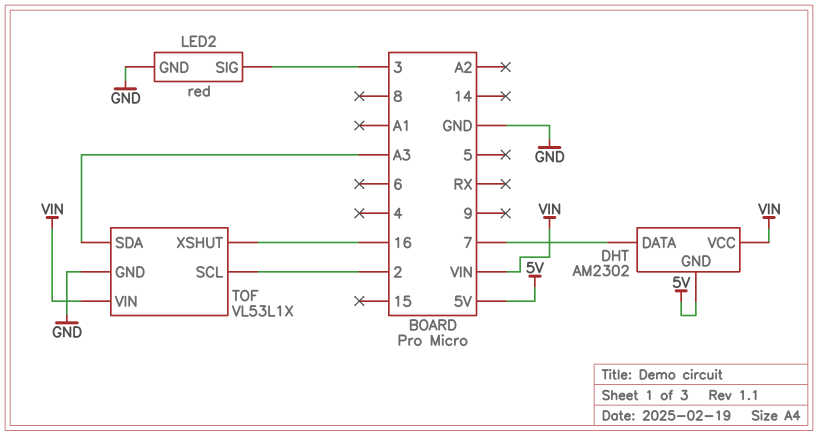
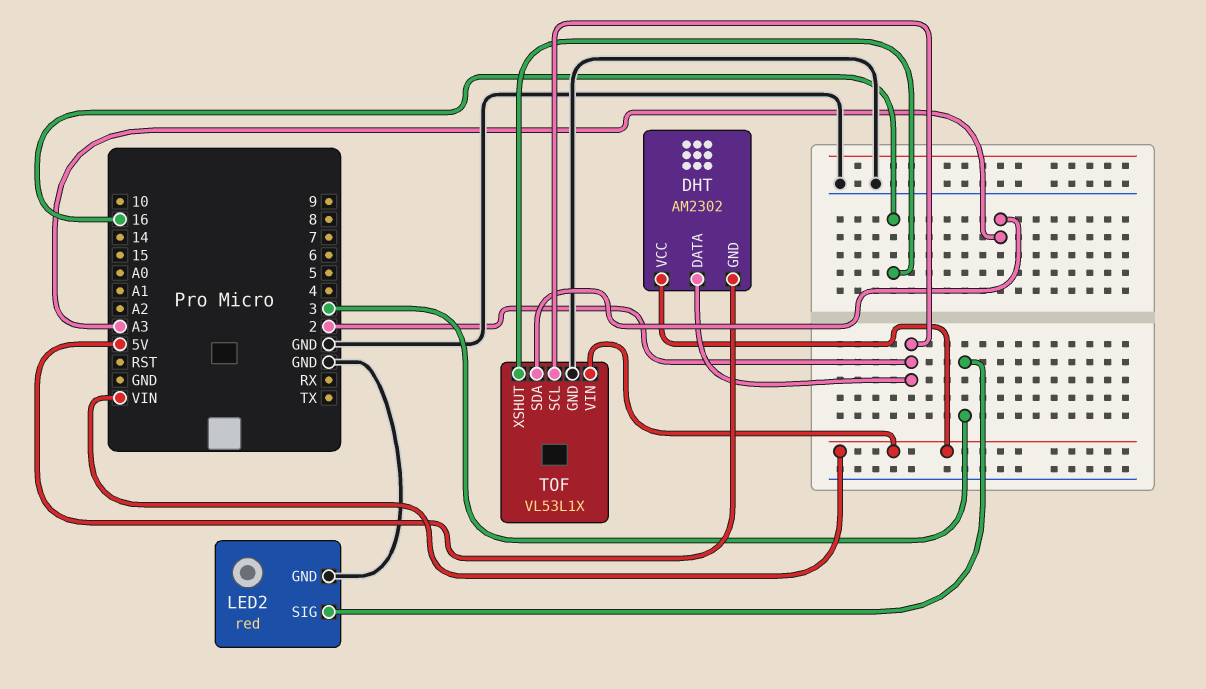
DHT pin DATA: 7 -> 2

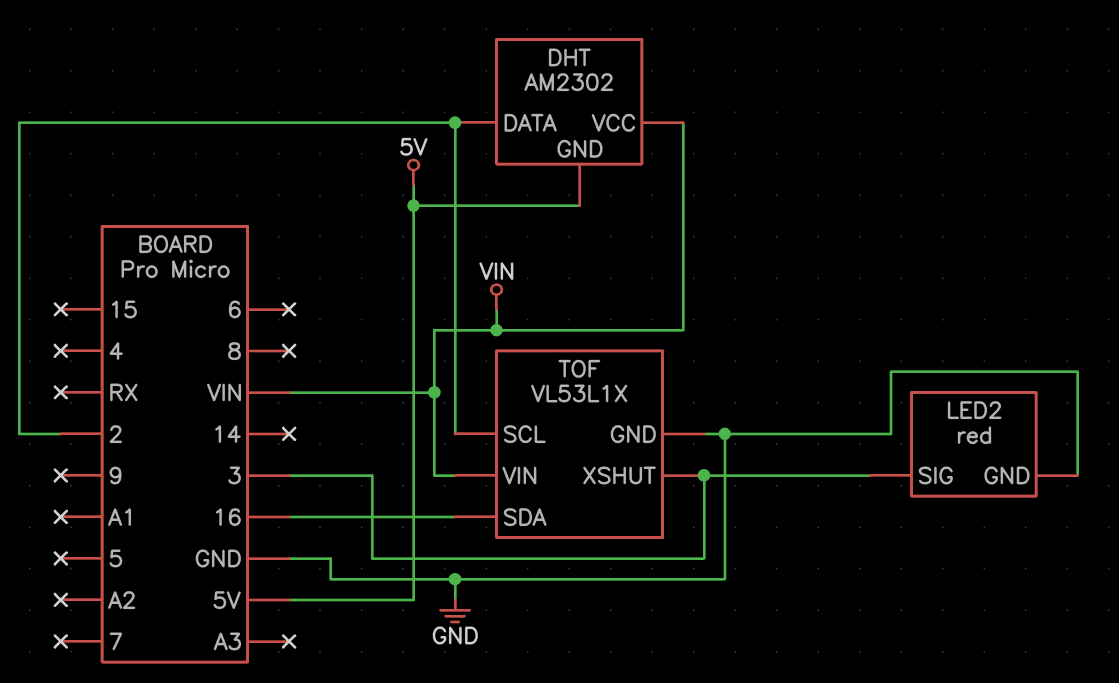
TOF pin SDA: A3 -> 16
TOF pin XSHUT: 16 -> 3

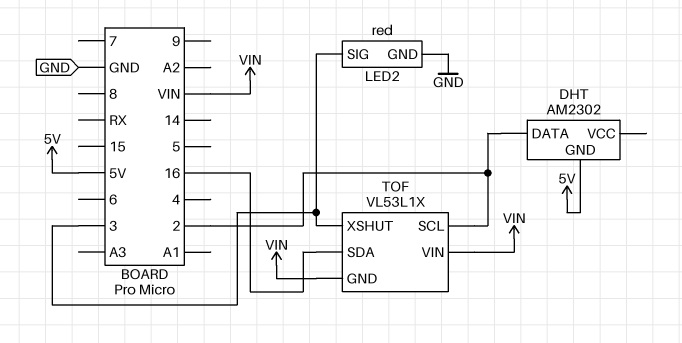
DHT pin VCC: VIN -> none
TOF pin GND: GND -> VIN

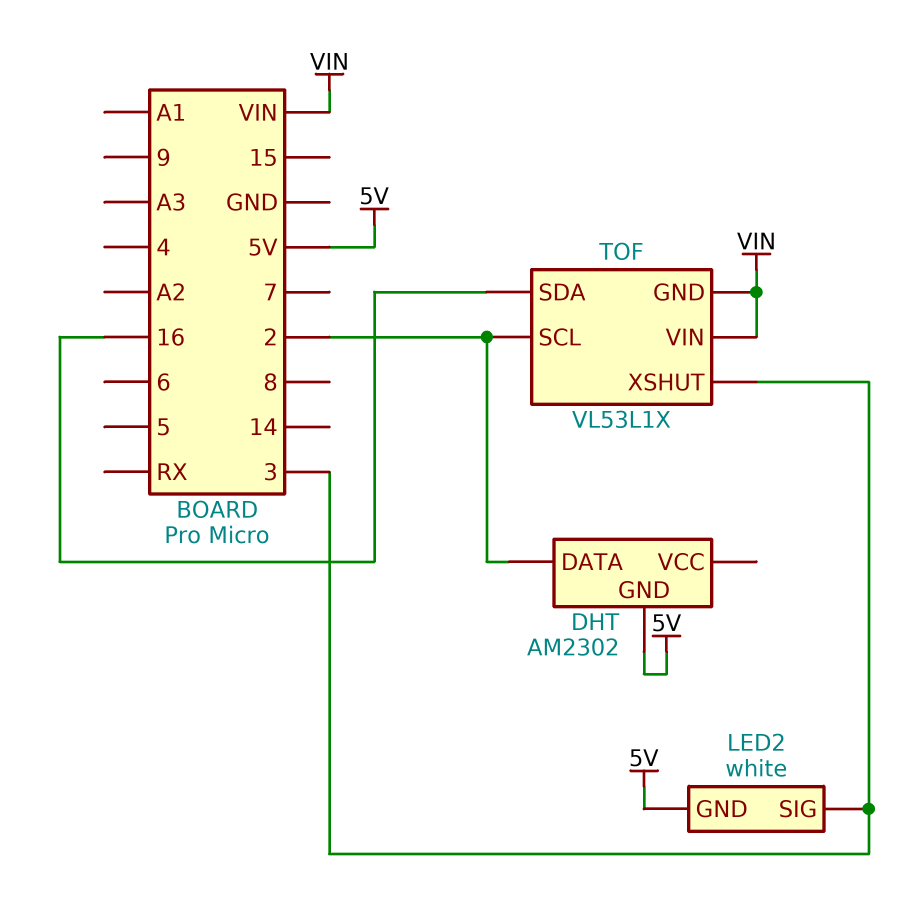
LED2: red -> white
LED2 pin GND: GND -> 5V

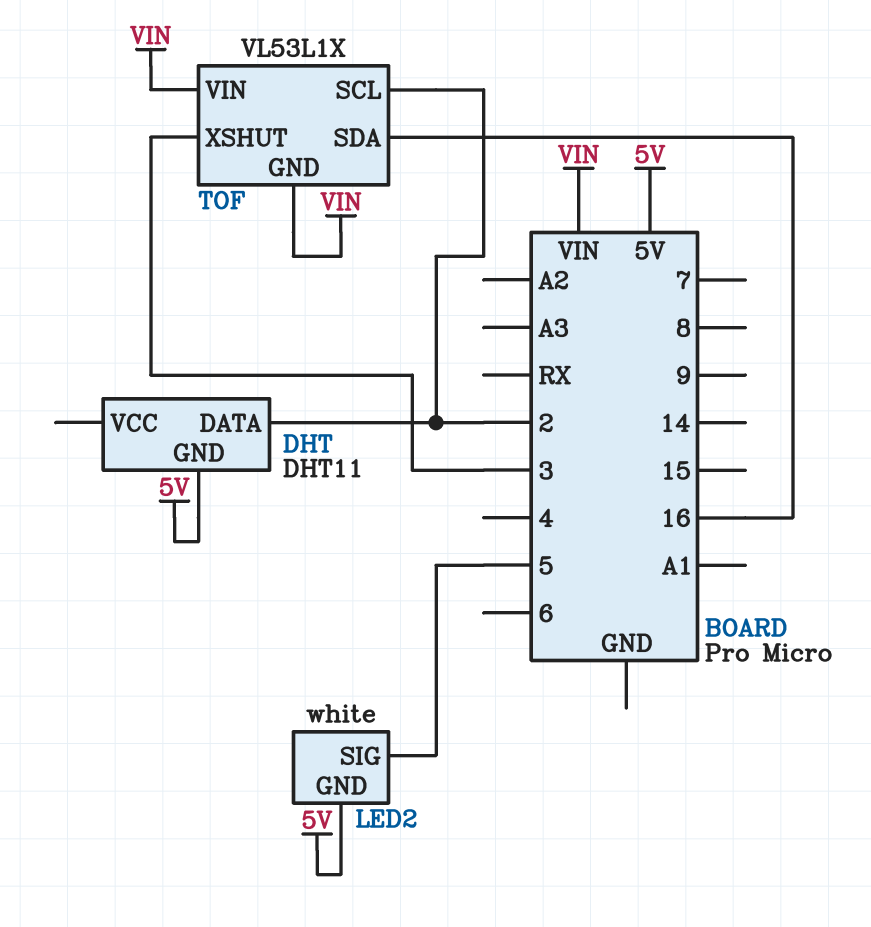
DHT: AM2302 -> DHT11
LED2 pin SIG: 3 -> 5

